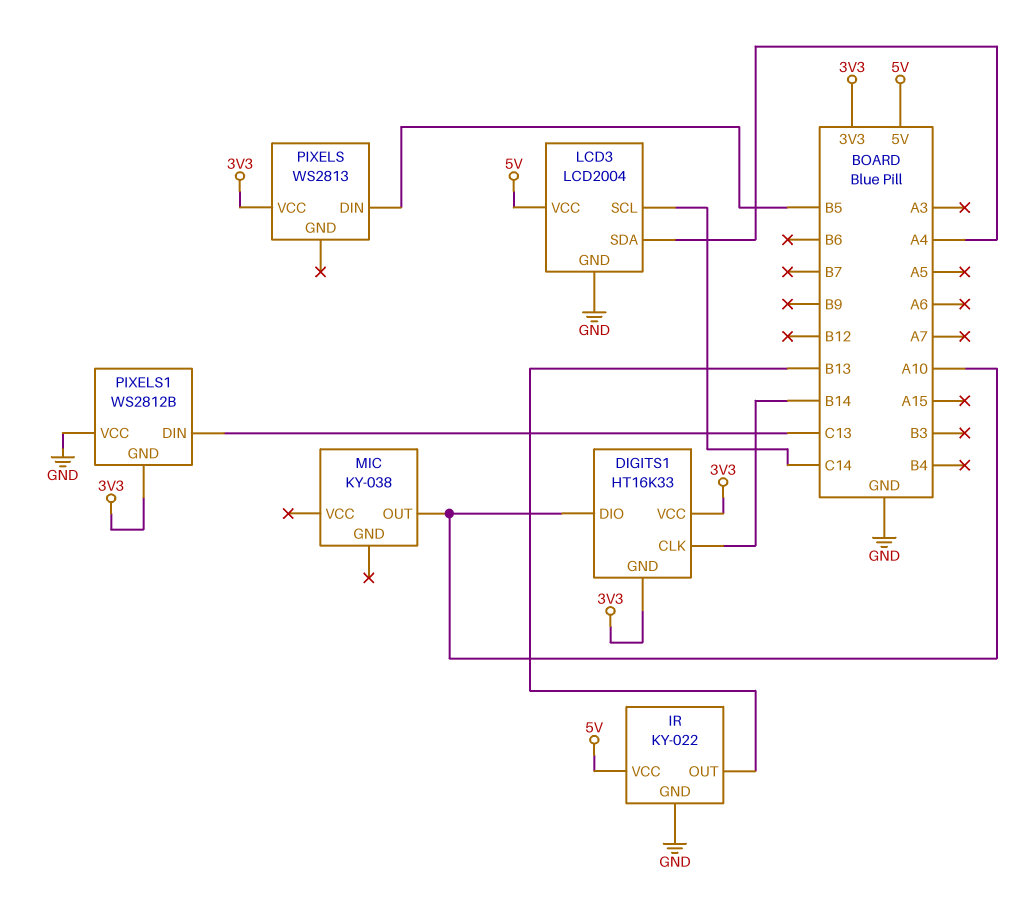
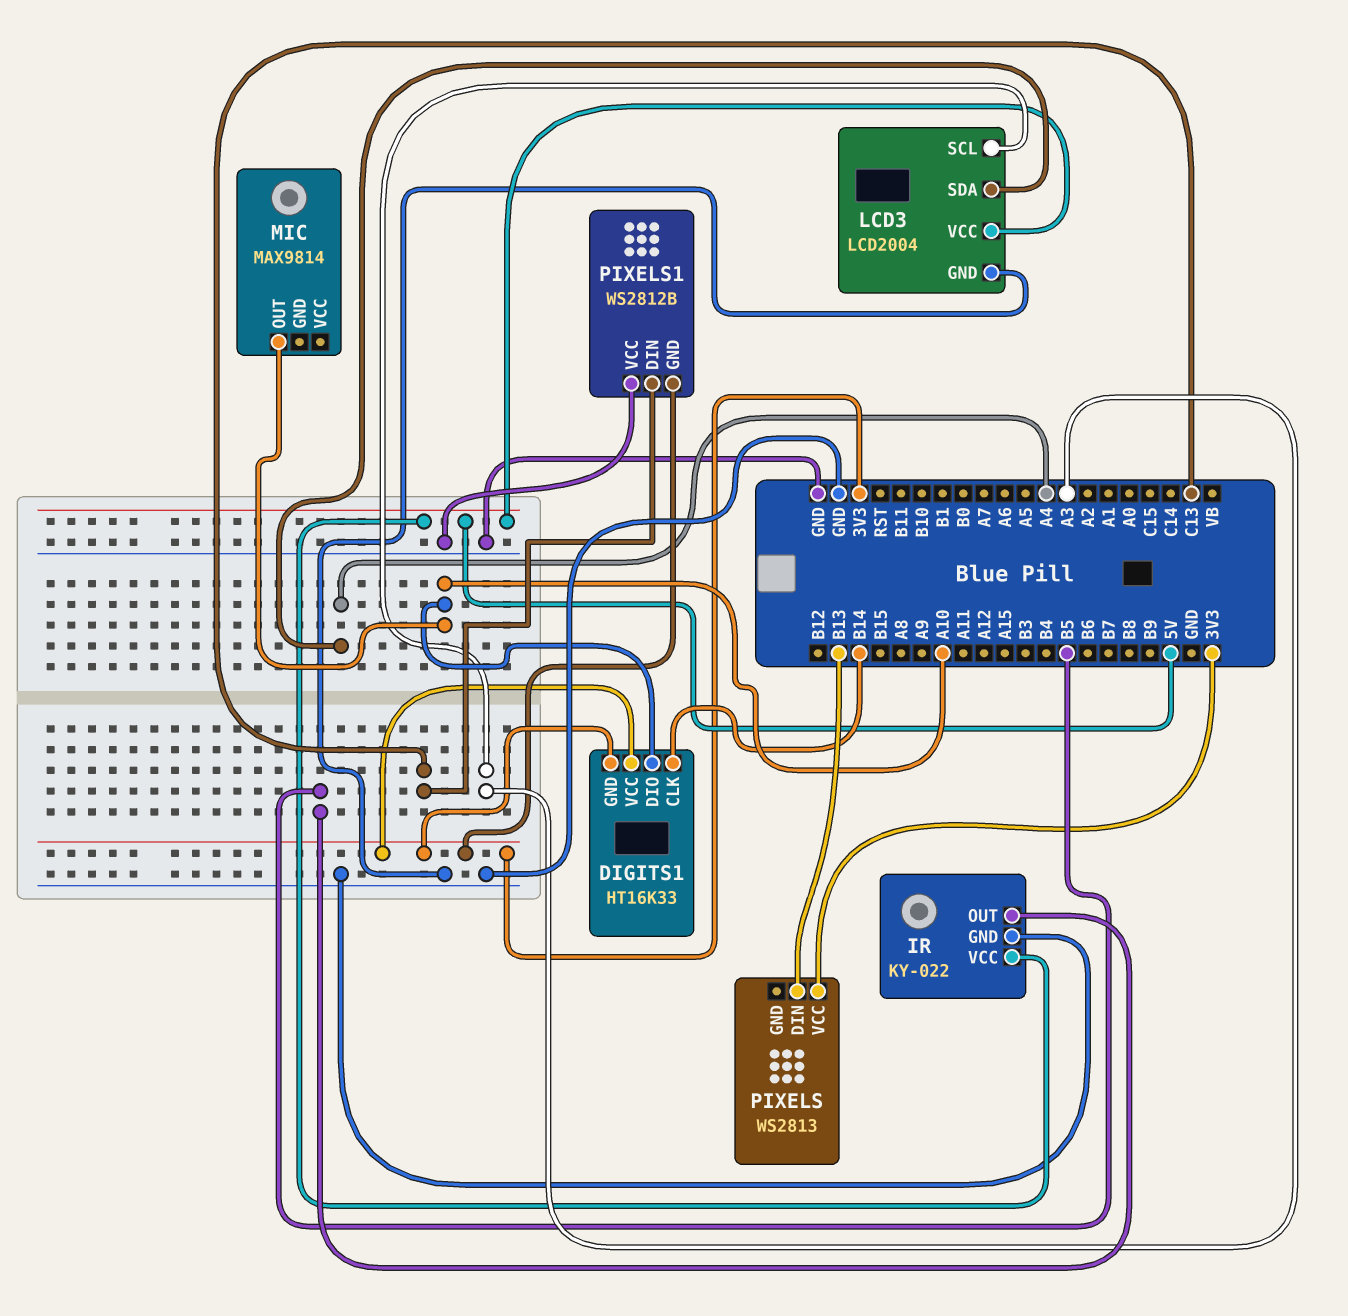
IR pin OUT: B13 -> B5
LCD3 pin SCL: C14 -> A3
MIC: KY-038 -> MAX9814
PIXELS pin DIN: B5 -> B13

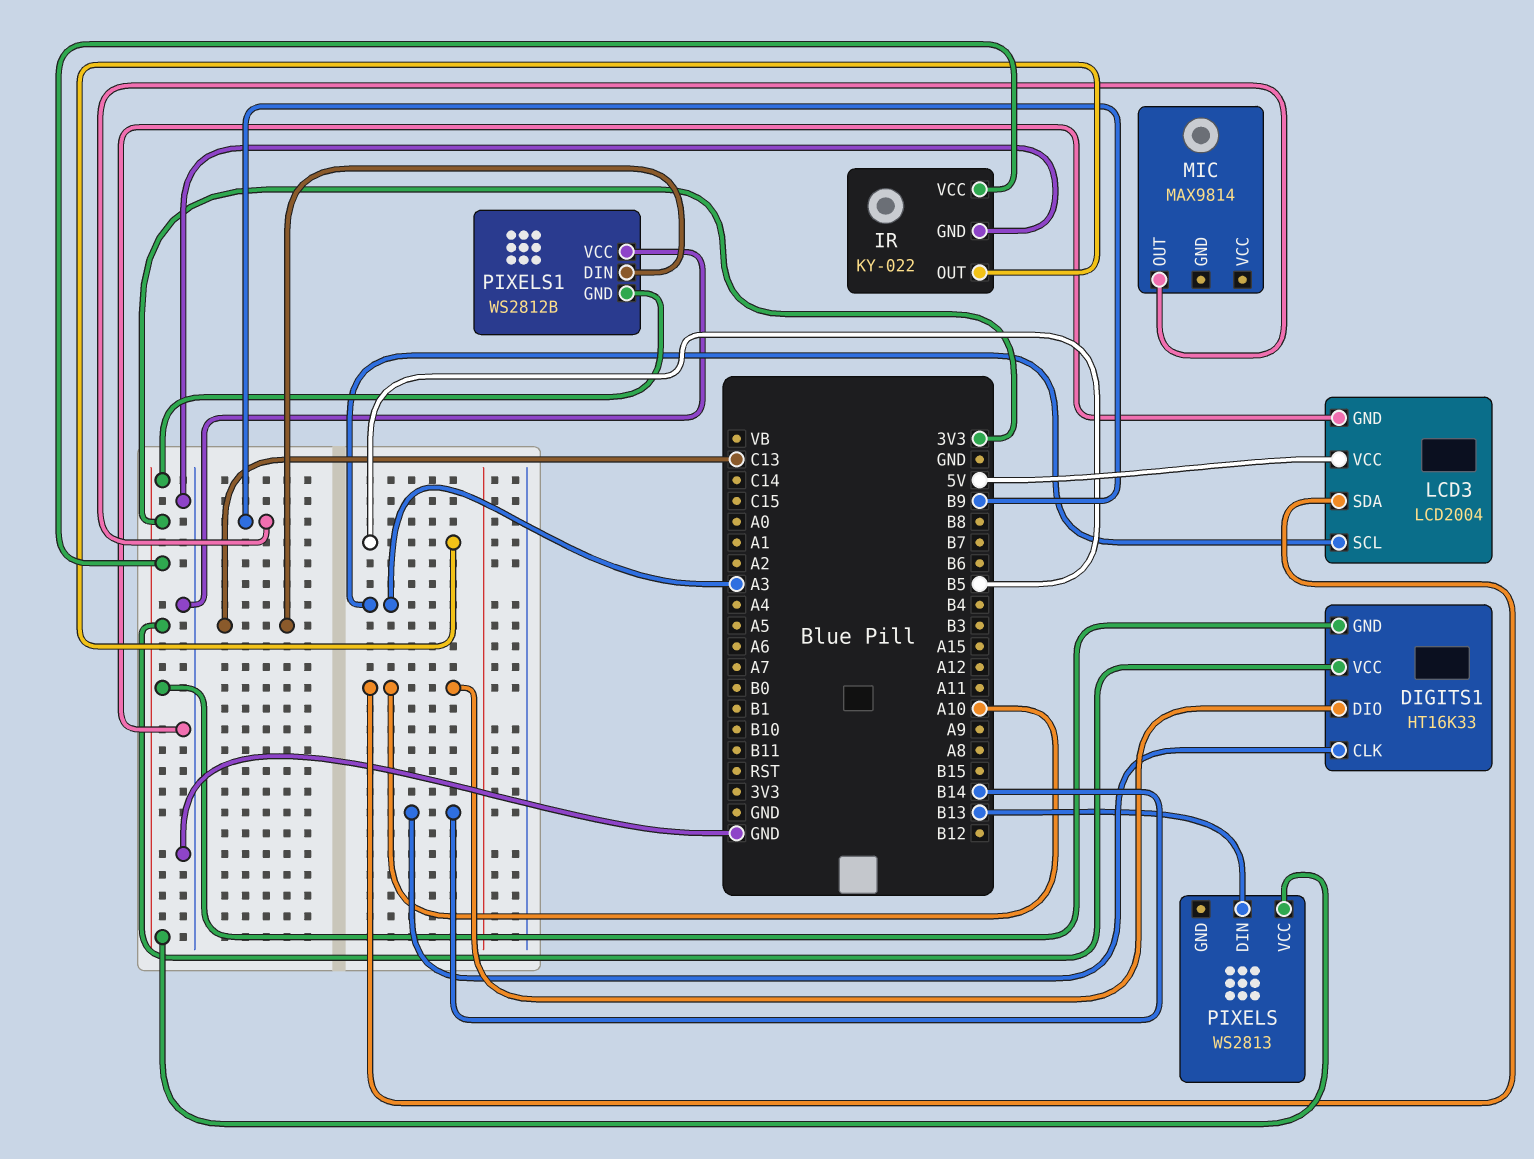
IR pin VCC: 5V -> 3V3
LCD3 pin SDA: A4 -> A10
MIC pin OUT: A10 -> B9

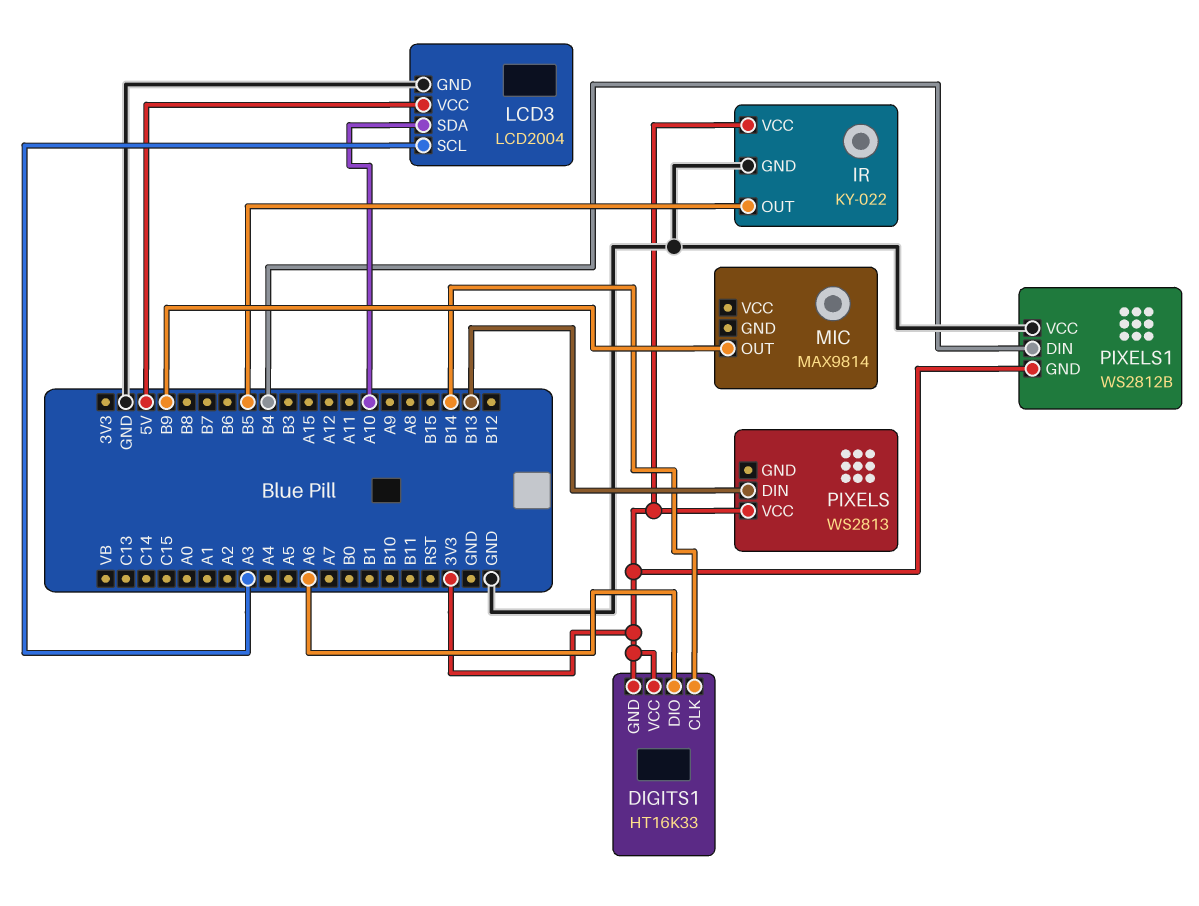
DIGITS1 pin DIO: A10 -> A6
PIXELS1 pin DIN: C13 -> B4

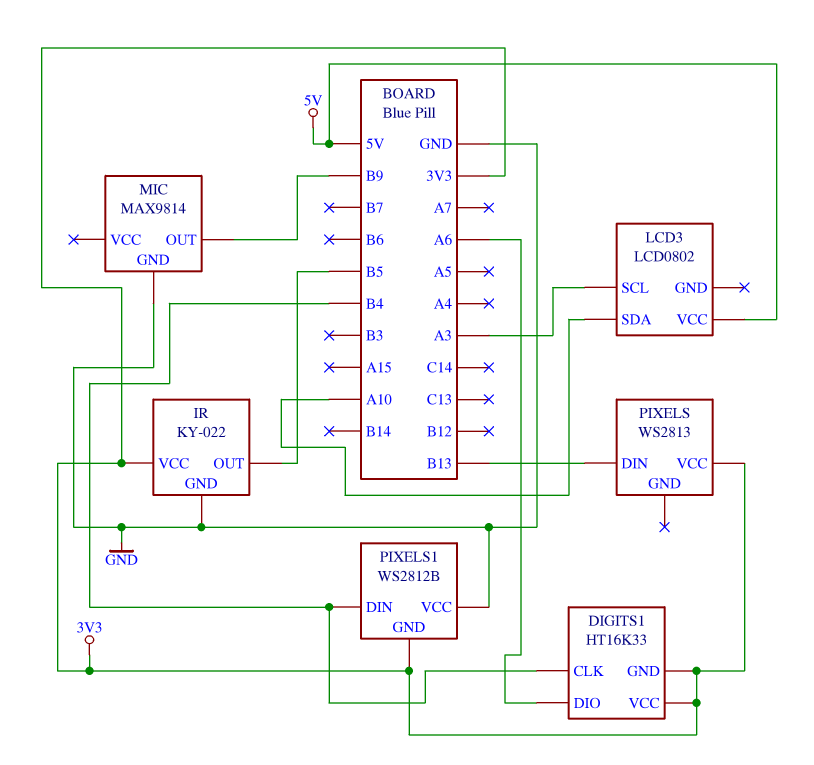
DIGITS1 pin CLK: B14 -> B4
LCD3: LCD2004 -> LCD0802
LCD3 pin GND: GND -> none
MIC pin GND: none -> GND

